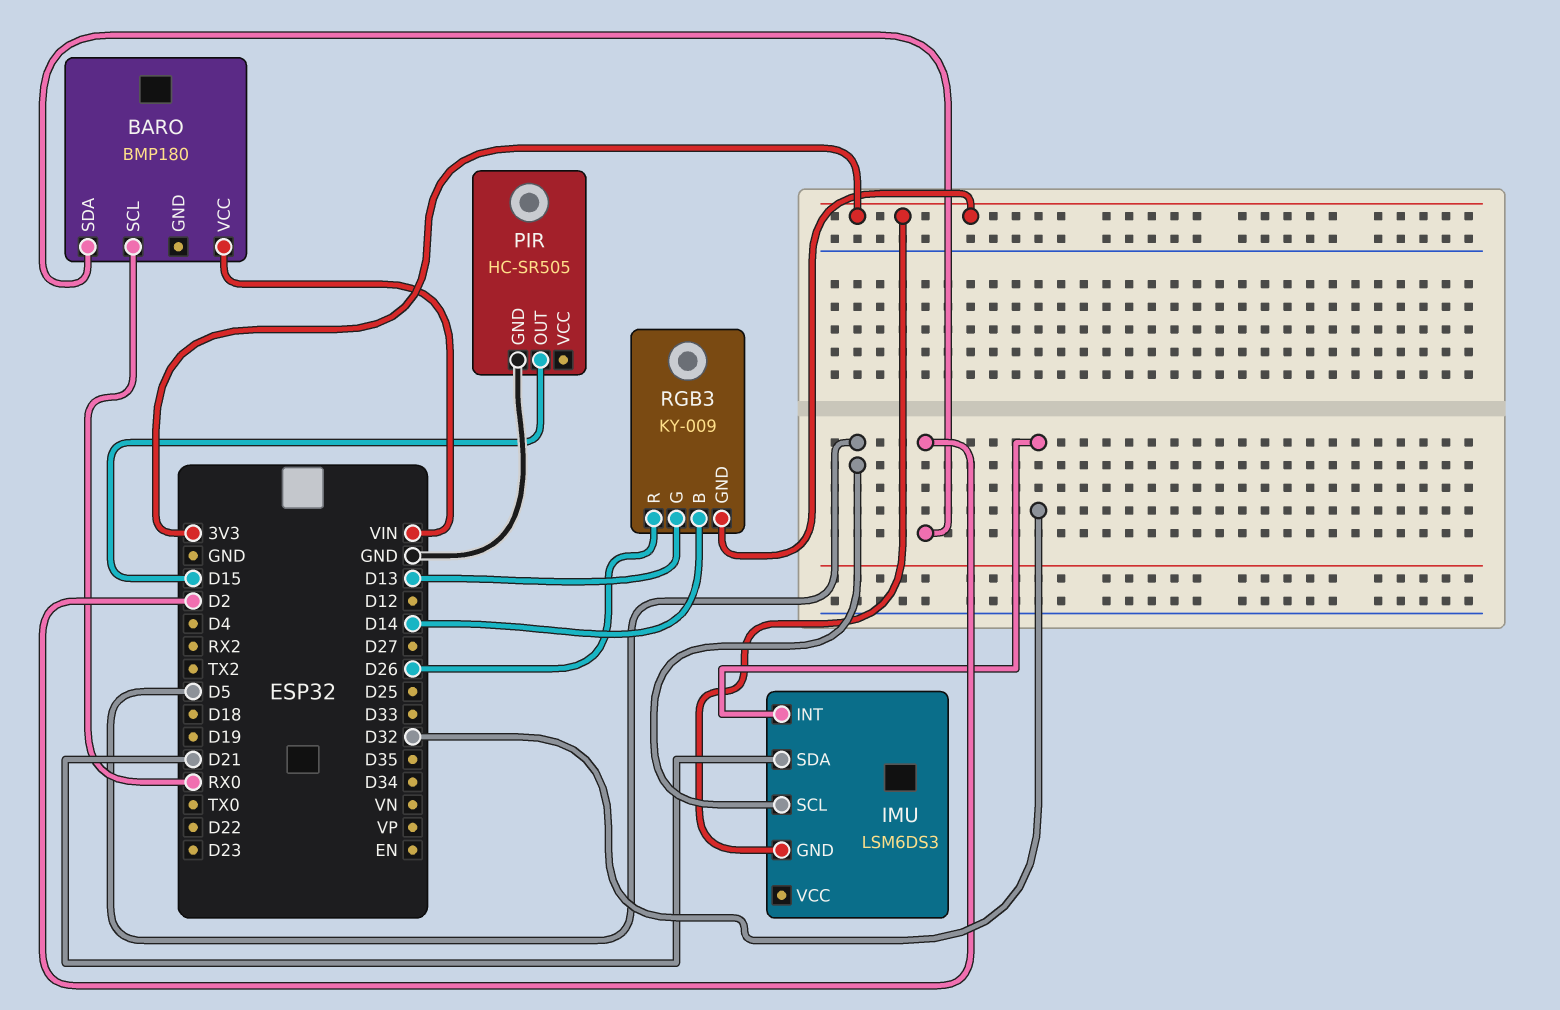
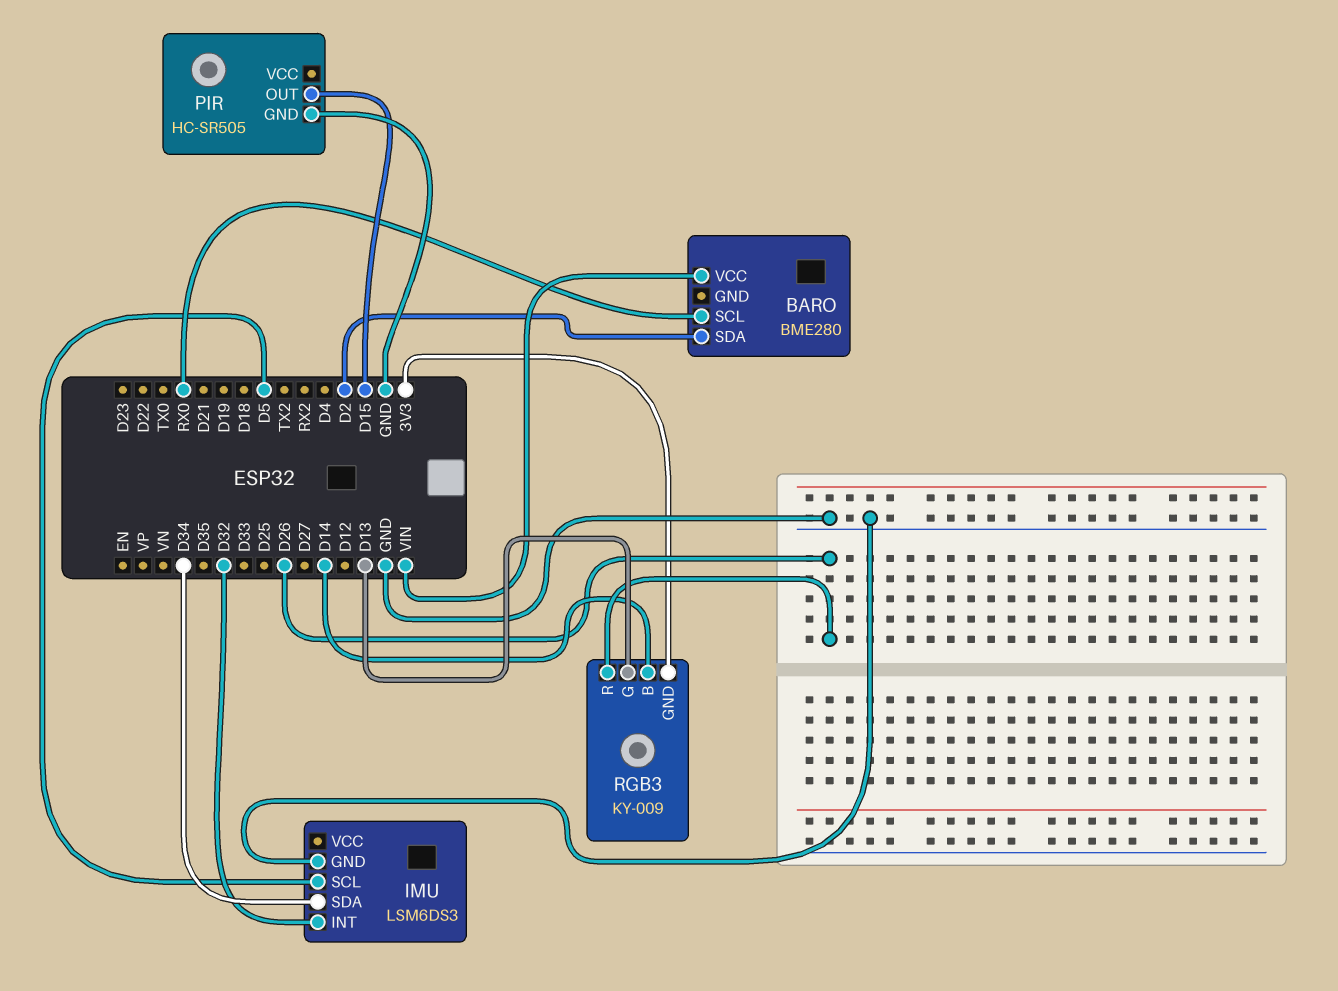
BARO: BMP180 -> BME280
IMU pin GND: 3V3 -> GND
IMU pin SDA: D21 -> D34

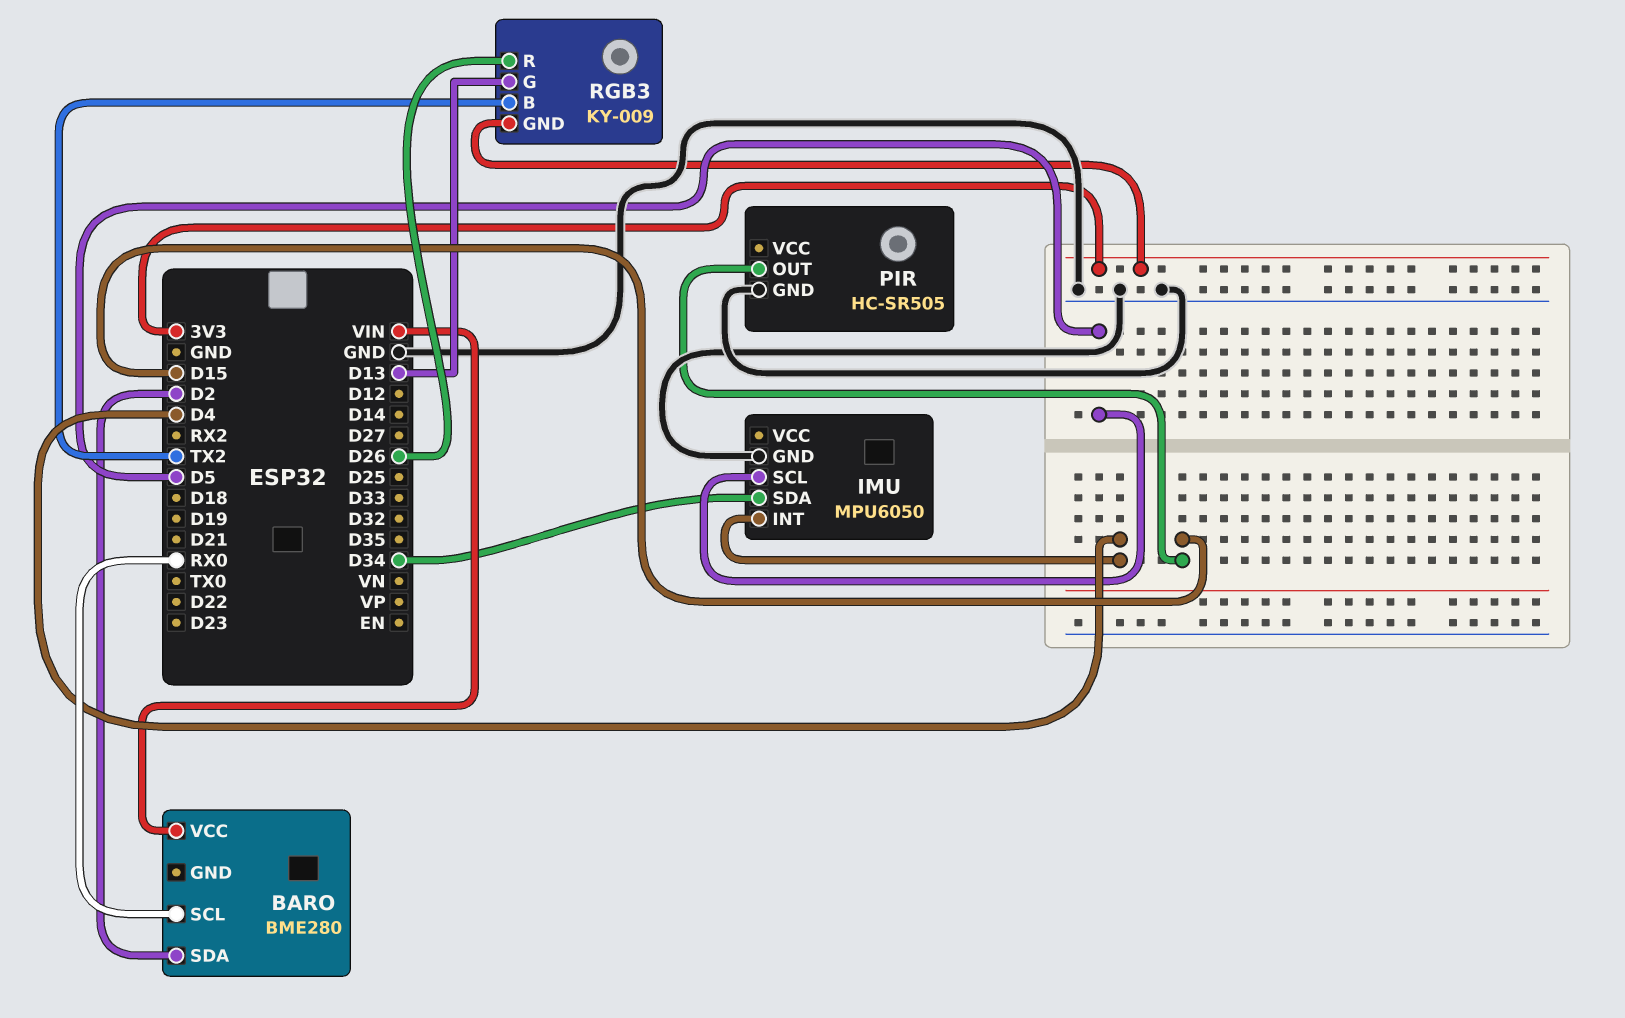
IMU: LSM6DS3 -> MPU6050
IMU pin INT: D32 -> D4
RGB3 pin B: D14 -> TX2

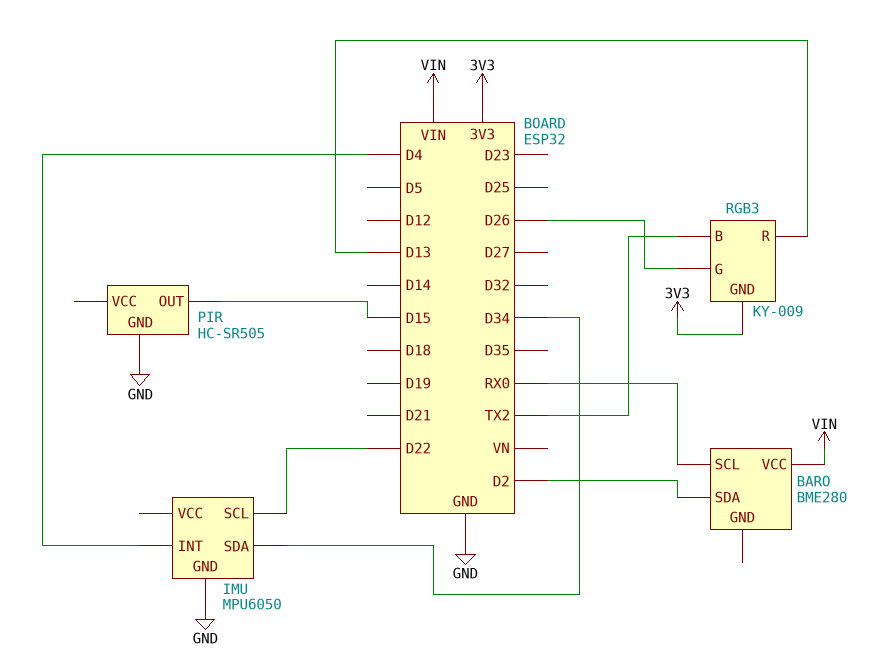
IMU pin SCL: D5 -> D22
RGB3 pin G: D13 -> D26
RGB3 pin R: D26 -> D13

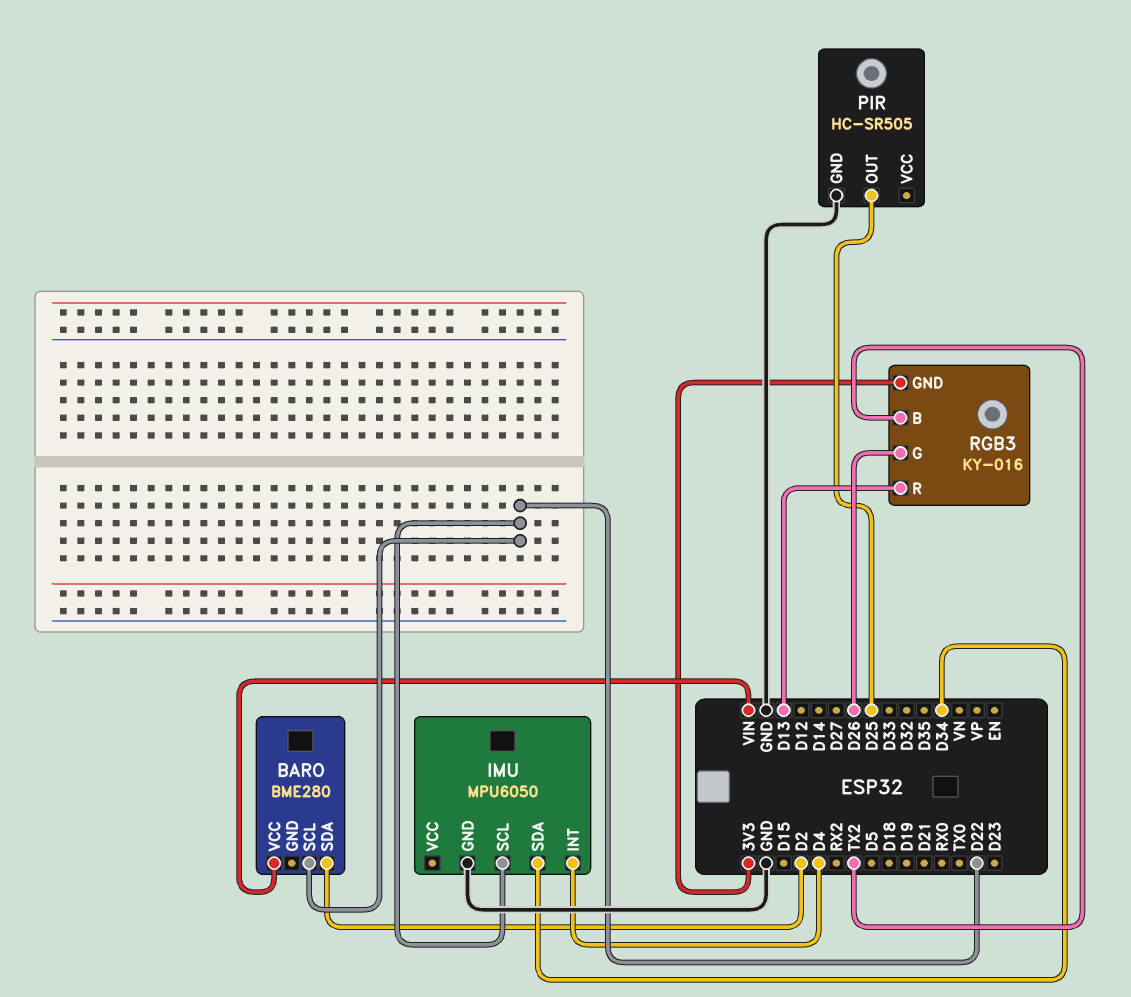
BARO pin SCL: RX0 -> D22
PIR pin OUT: D15 -> D25
RGB3: KY-009 -> KY-016

